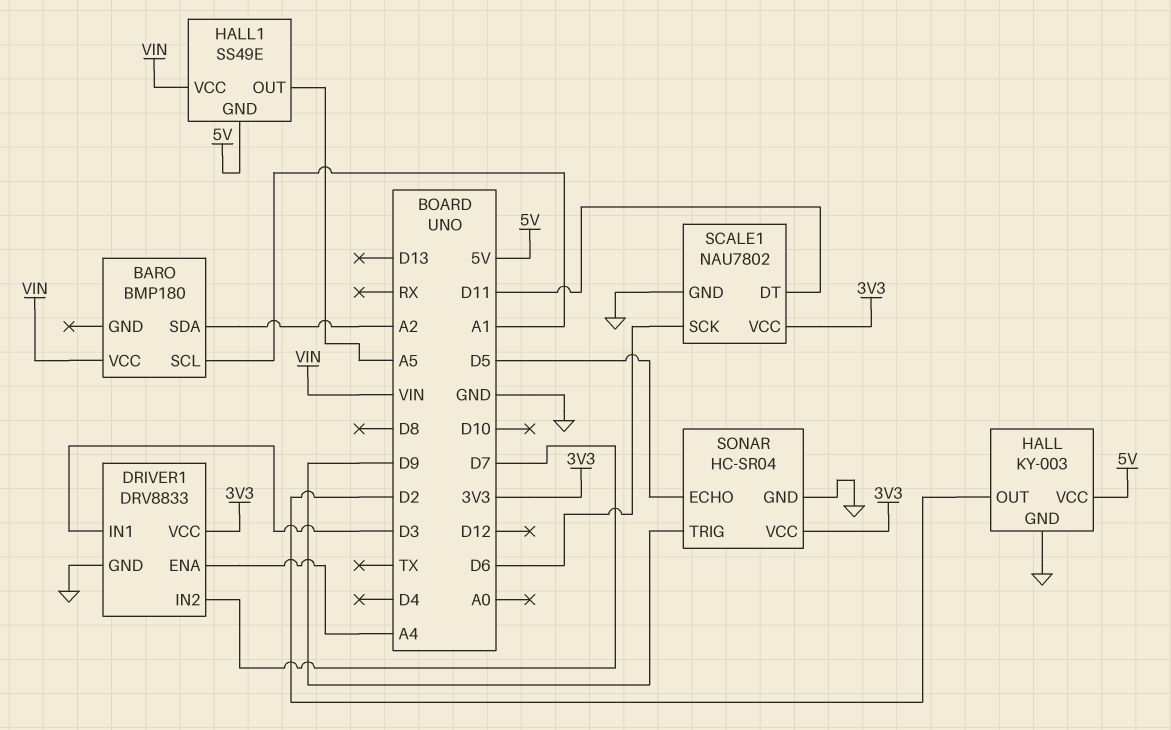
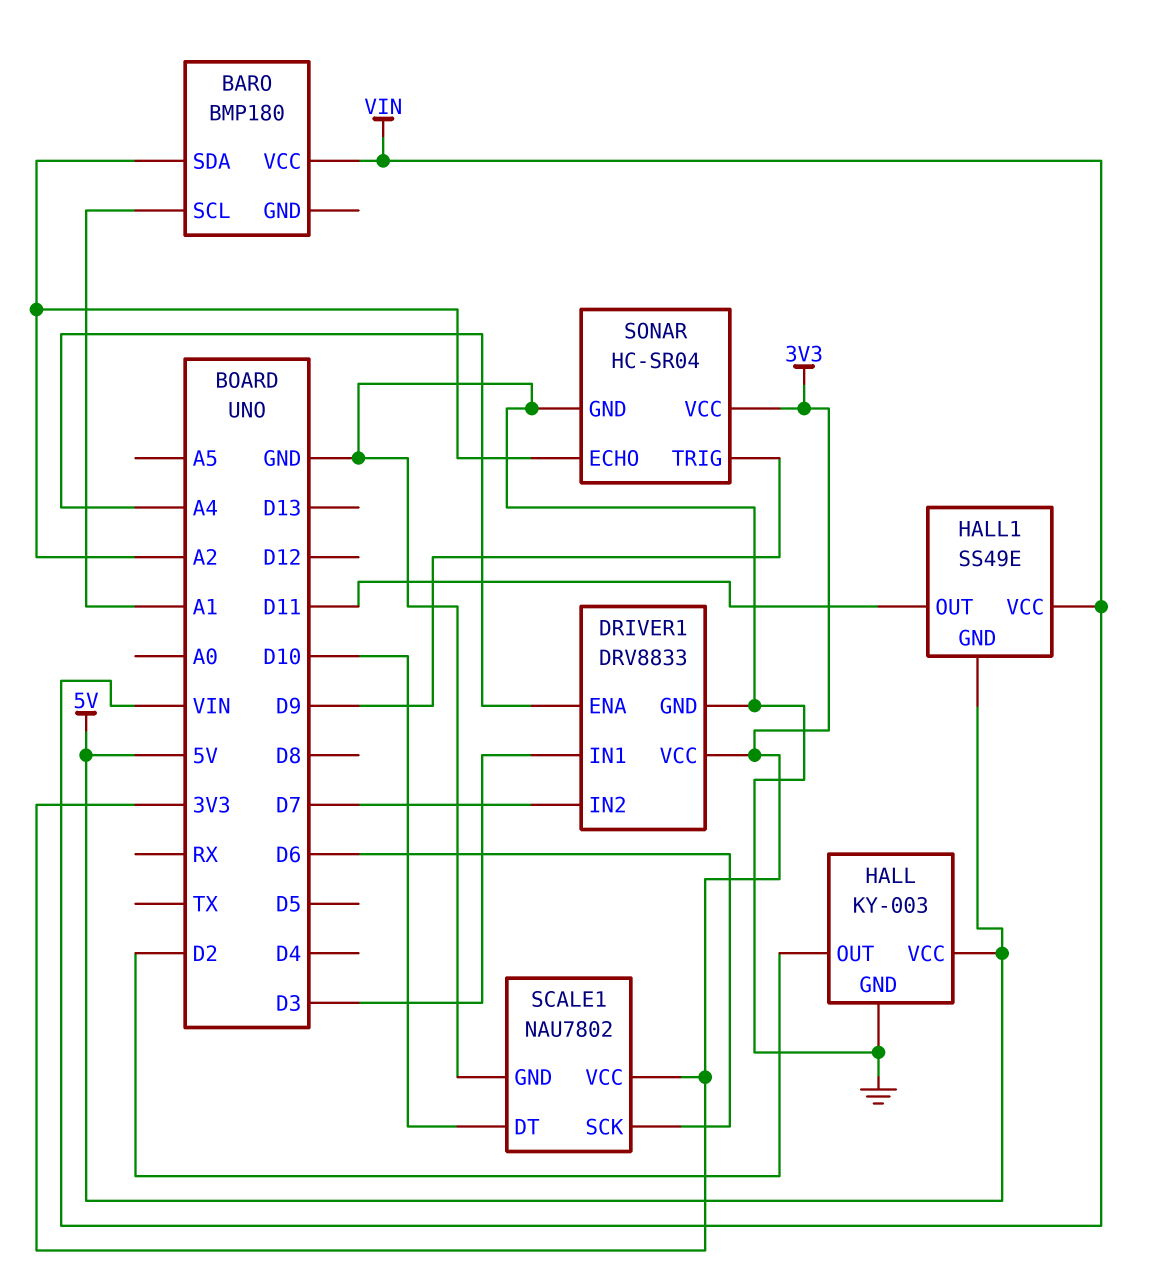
HALL1 pin OUT: A5 -> D11
SCALE1 pin DT: D11 -> D10
SONAR pin ECHO: D5 -> A2

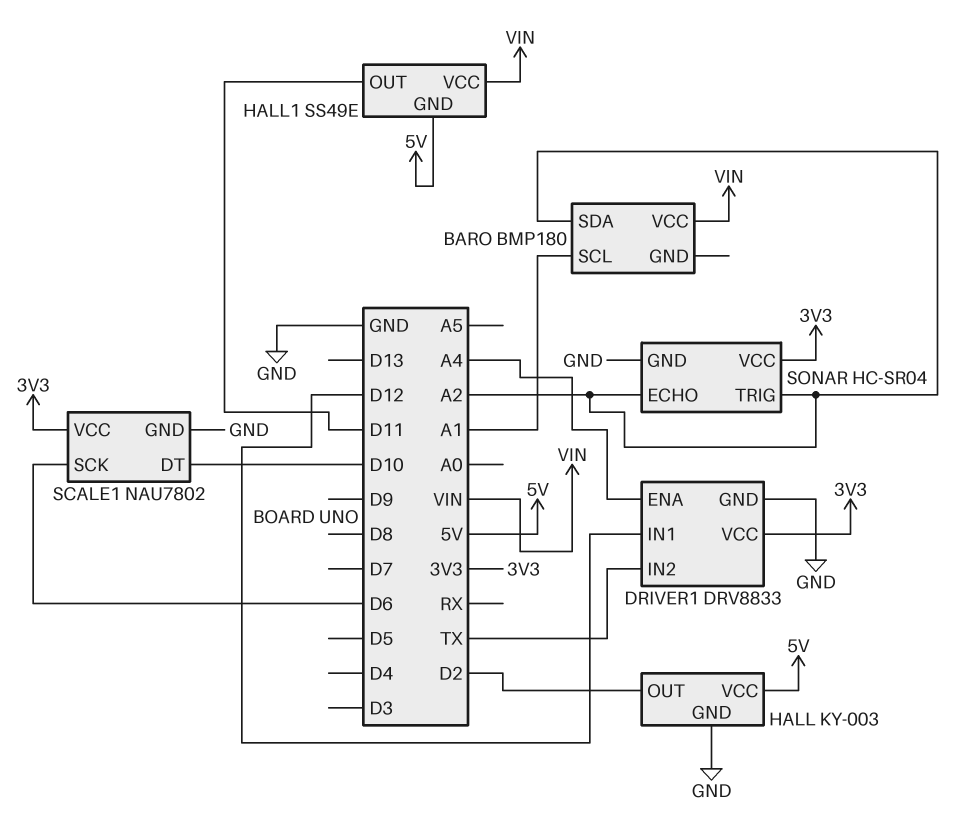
DRIVER1 pin IN1: D3 -> D12
DRIVER1 pin IN2: D7 -> TX
SONAR pin TRIG: D9 -> A2

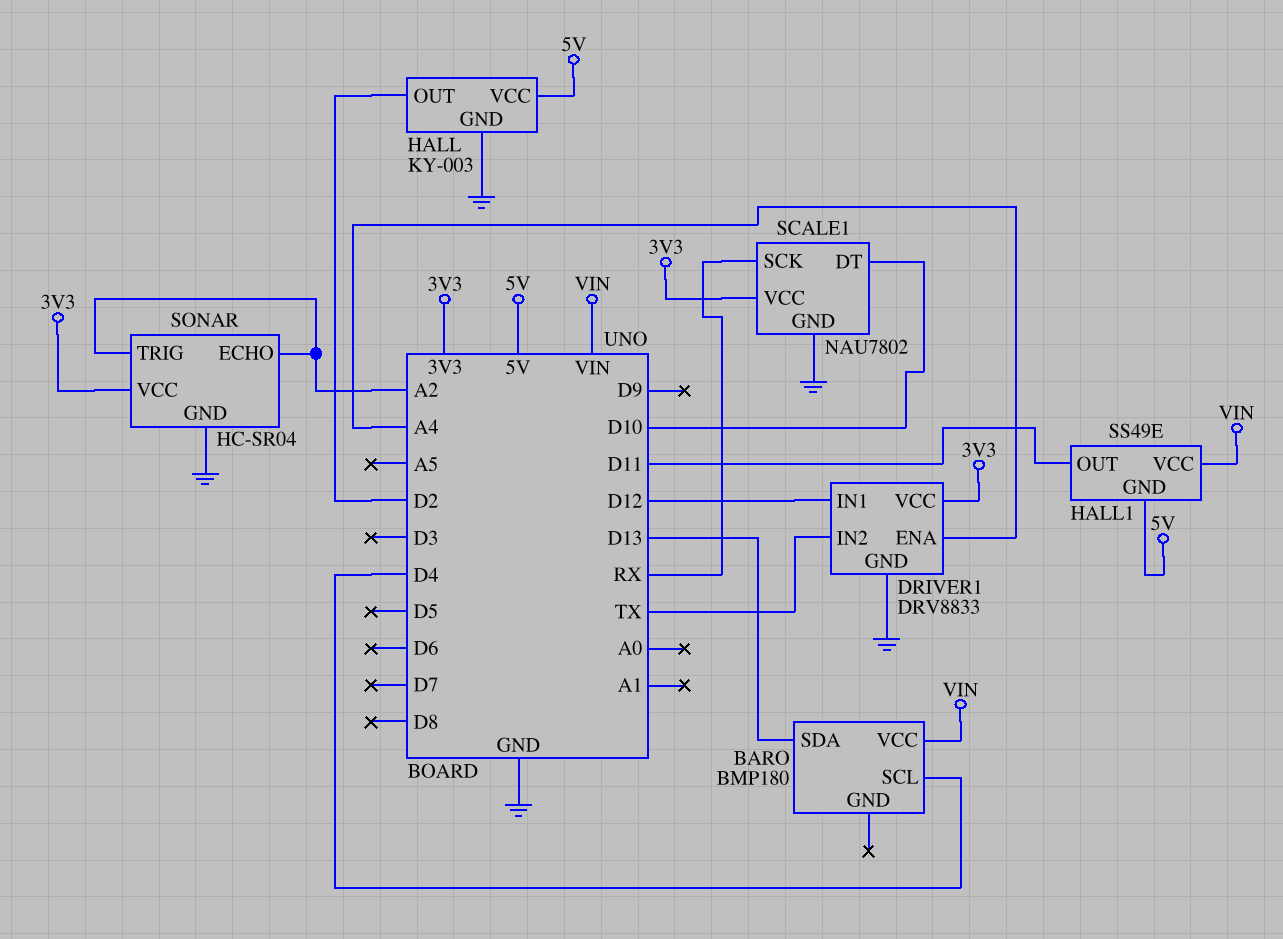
BARO pin SCL: A1 -> D4
BARO pin SDA: A2 -> D13
SCALE1 pin SCK: D6 -> RX

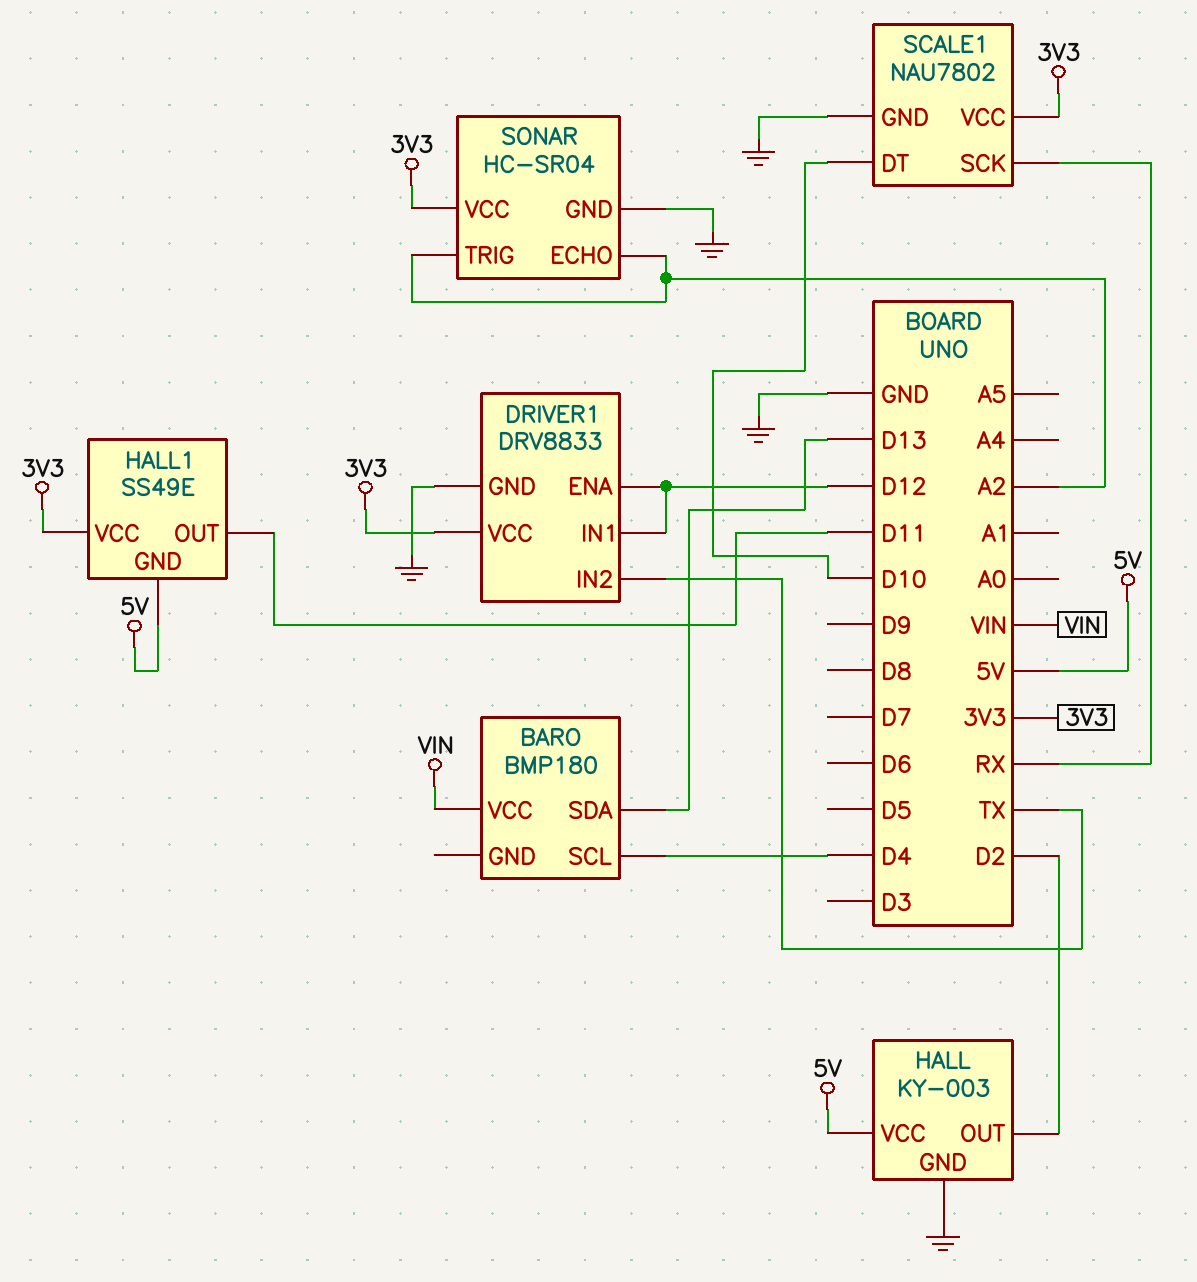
DRIVER1 pin ENA: A4 -> D12
HALL1 pin VCC: VIN -> 3V3

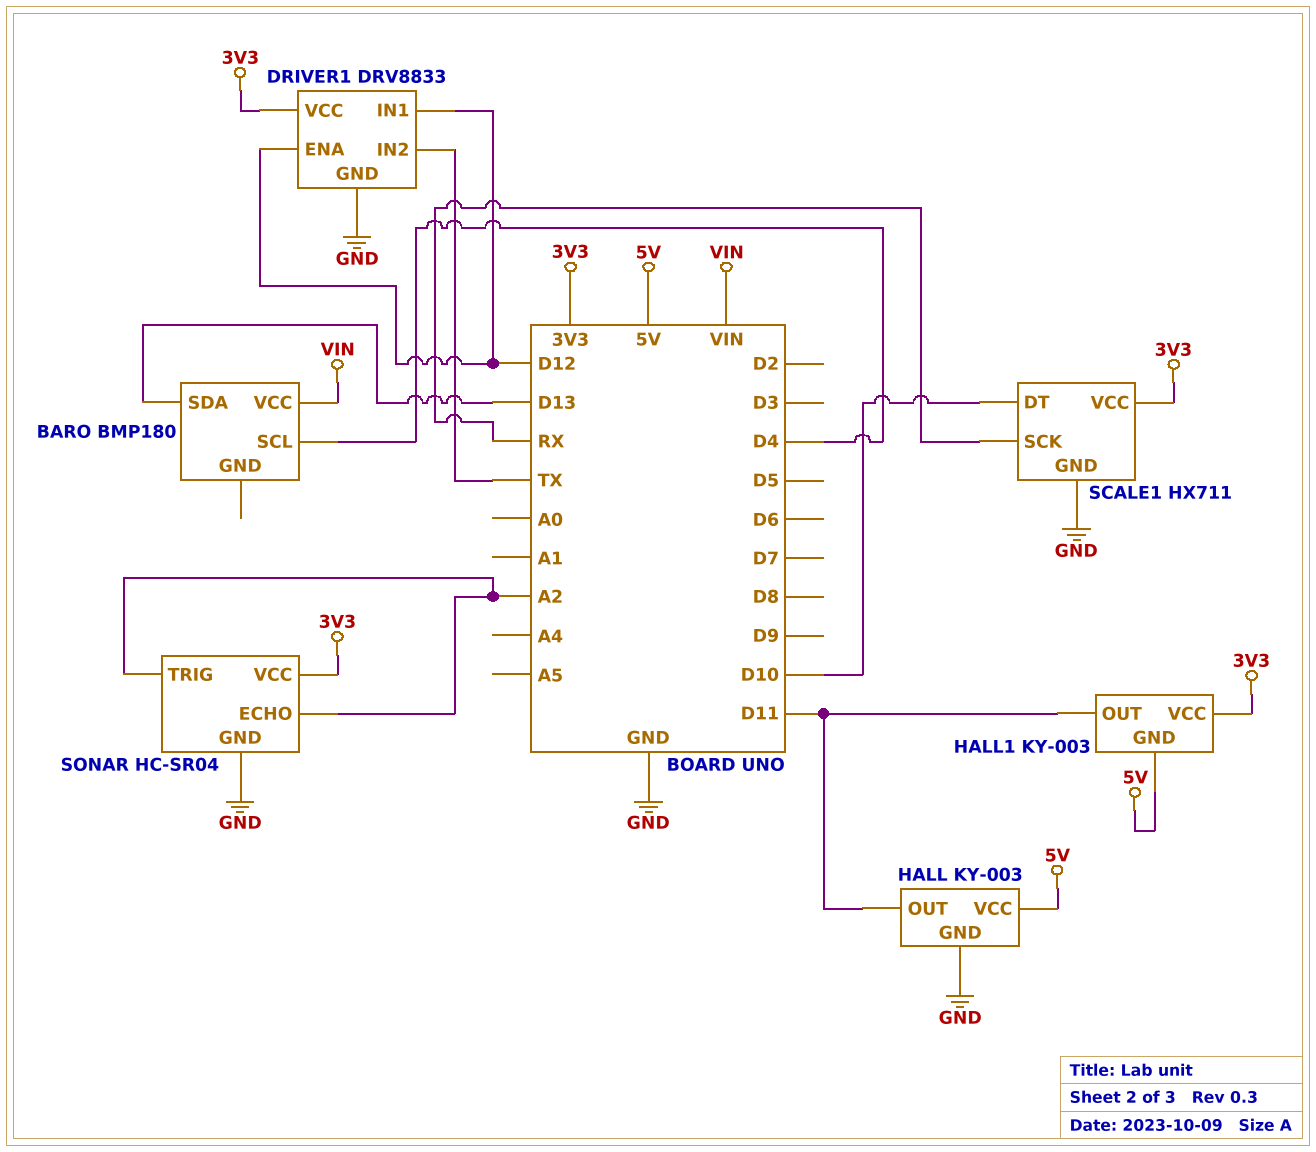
HALL pin OUT: D2 -> D11
HALL1: SS49E -> KY-003
SCALE1: NAU7802 -> HX711

